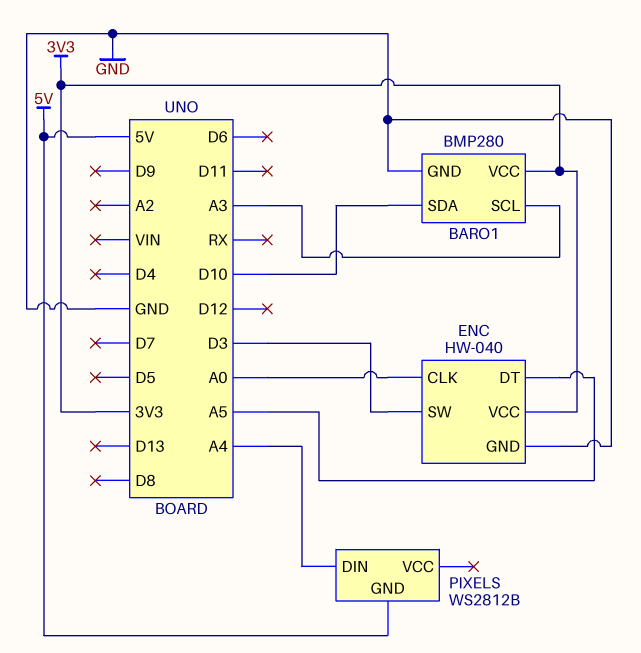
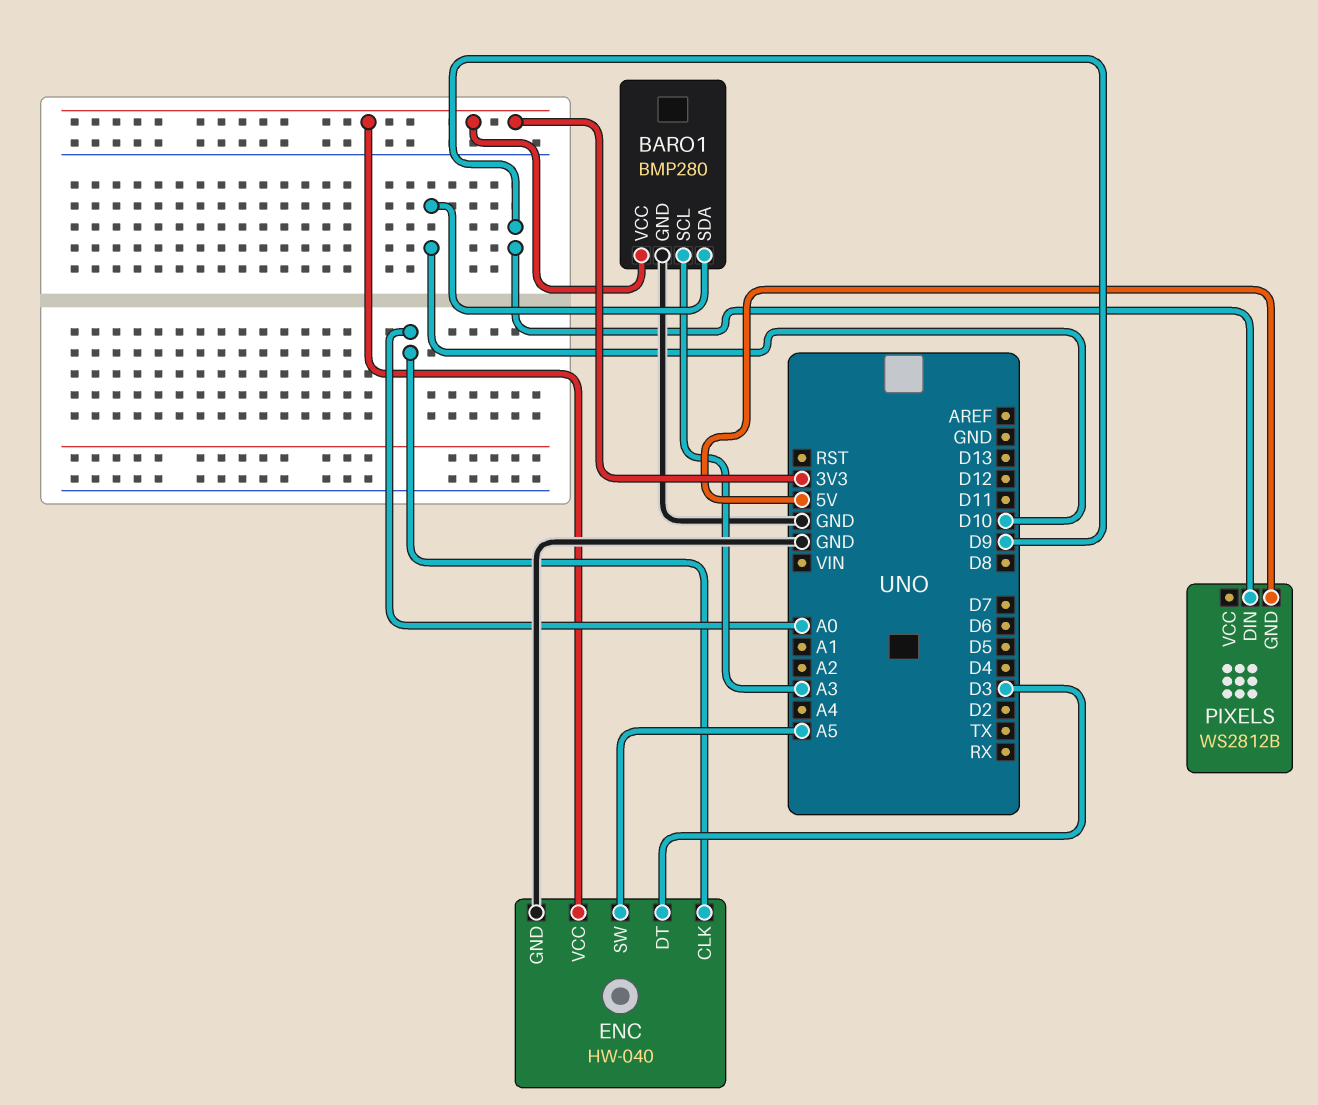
ENC pin DT: A5 -> D3
ENC pin SW: D3 -> A5
PIXELS pin DIN: A4 -> D9

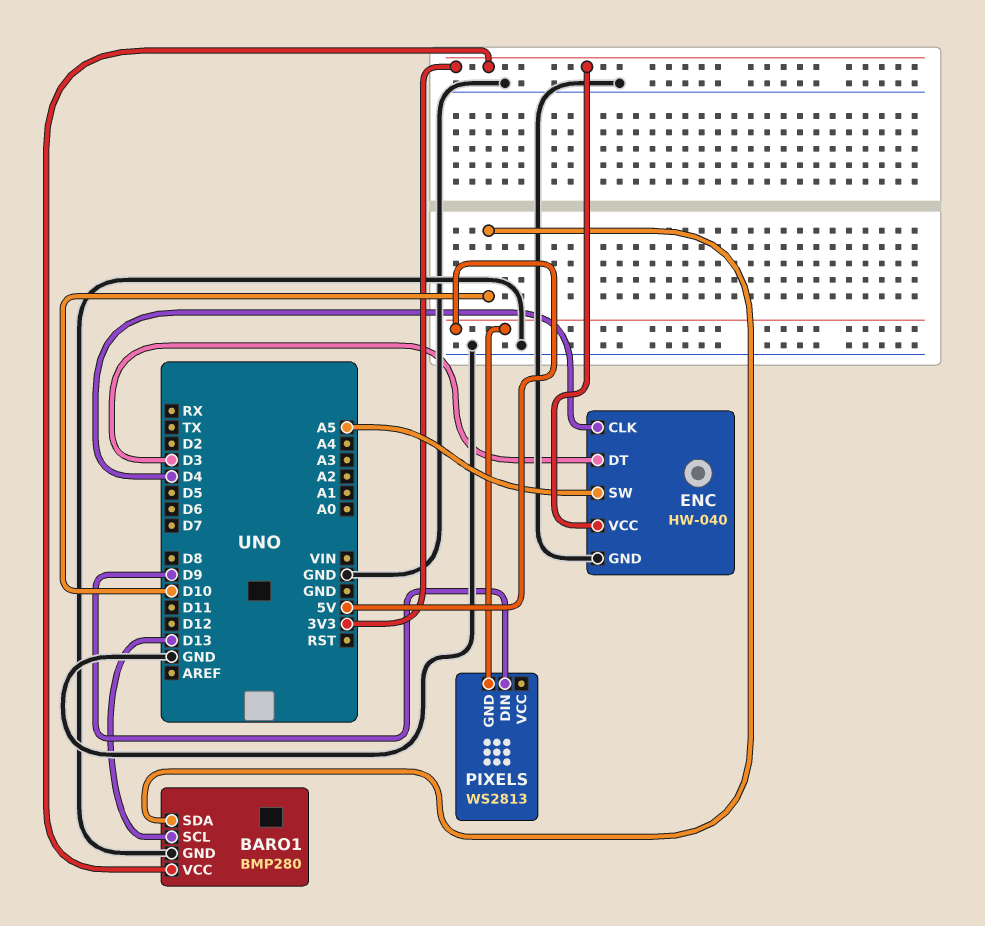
BARO1 pin SCL: A3 -> D13
ENC pin CLK: A0 -> D4
PIXELS: WS2812B -> WS2813

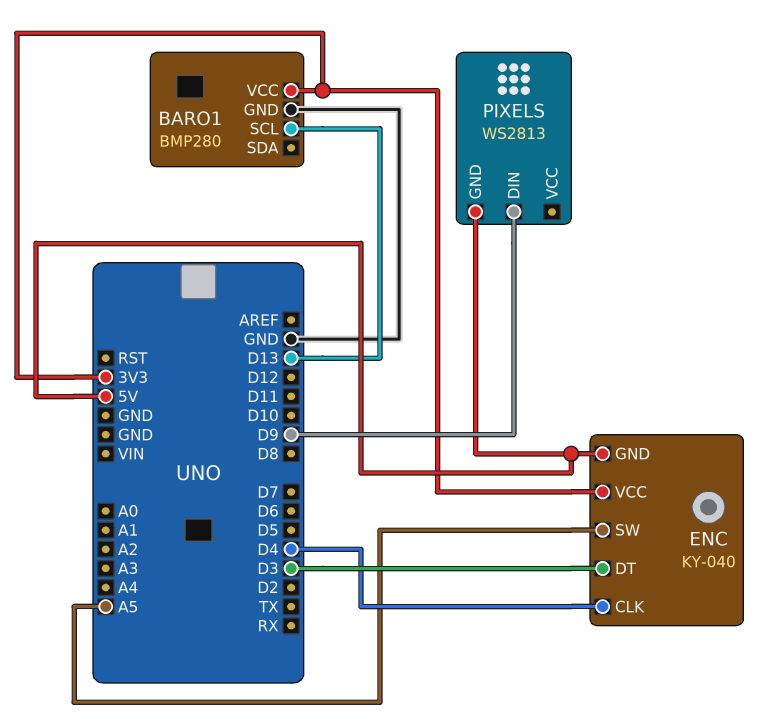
BARO1 pin SDA: D10 -> none
ENC: HW-040 -> KY-040
ENC pin GND: GND -> 5V

